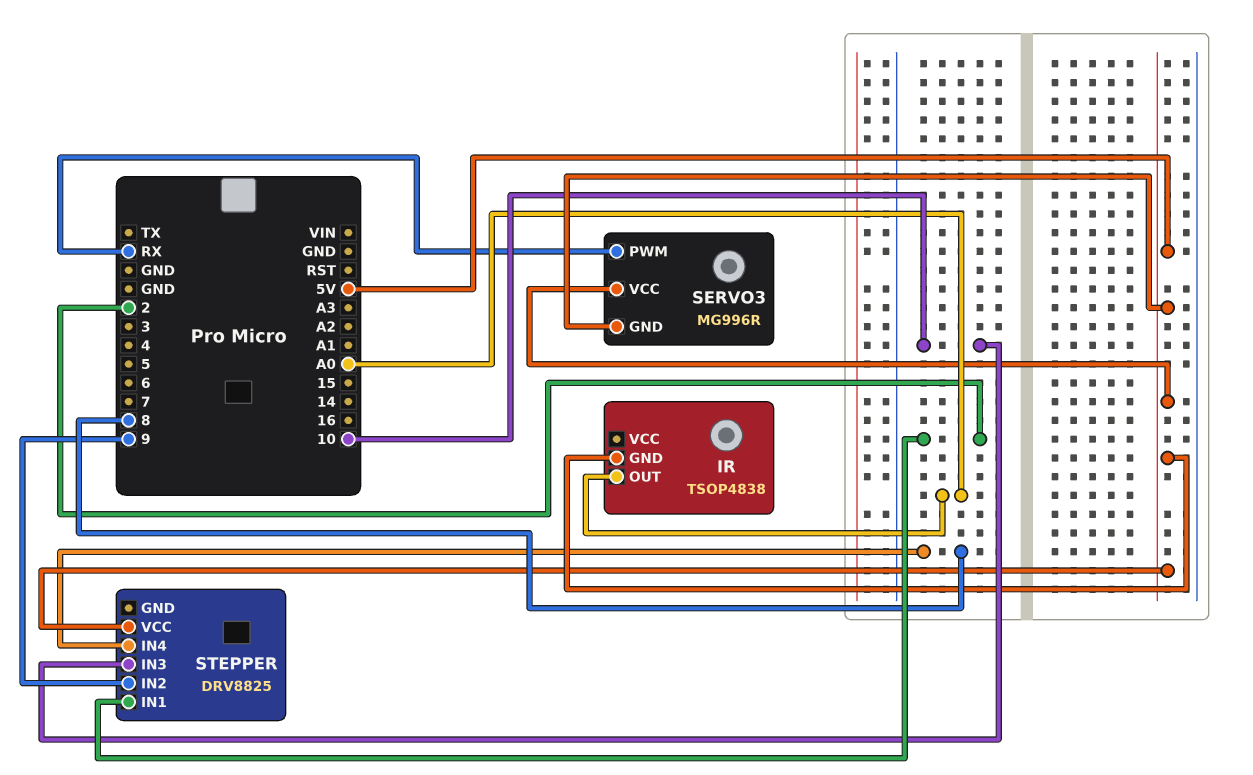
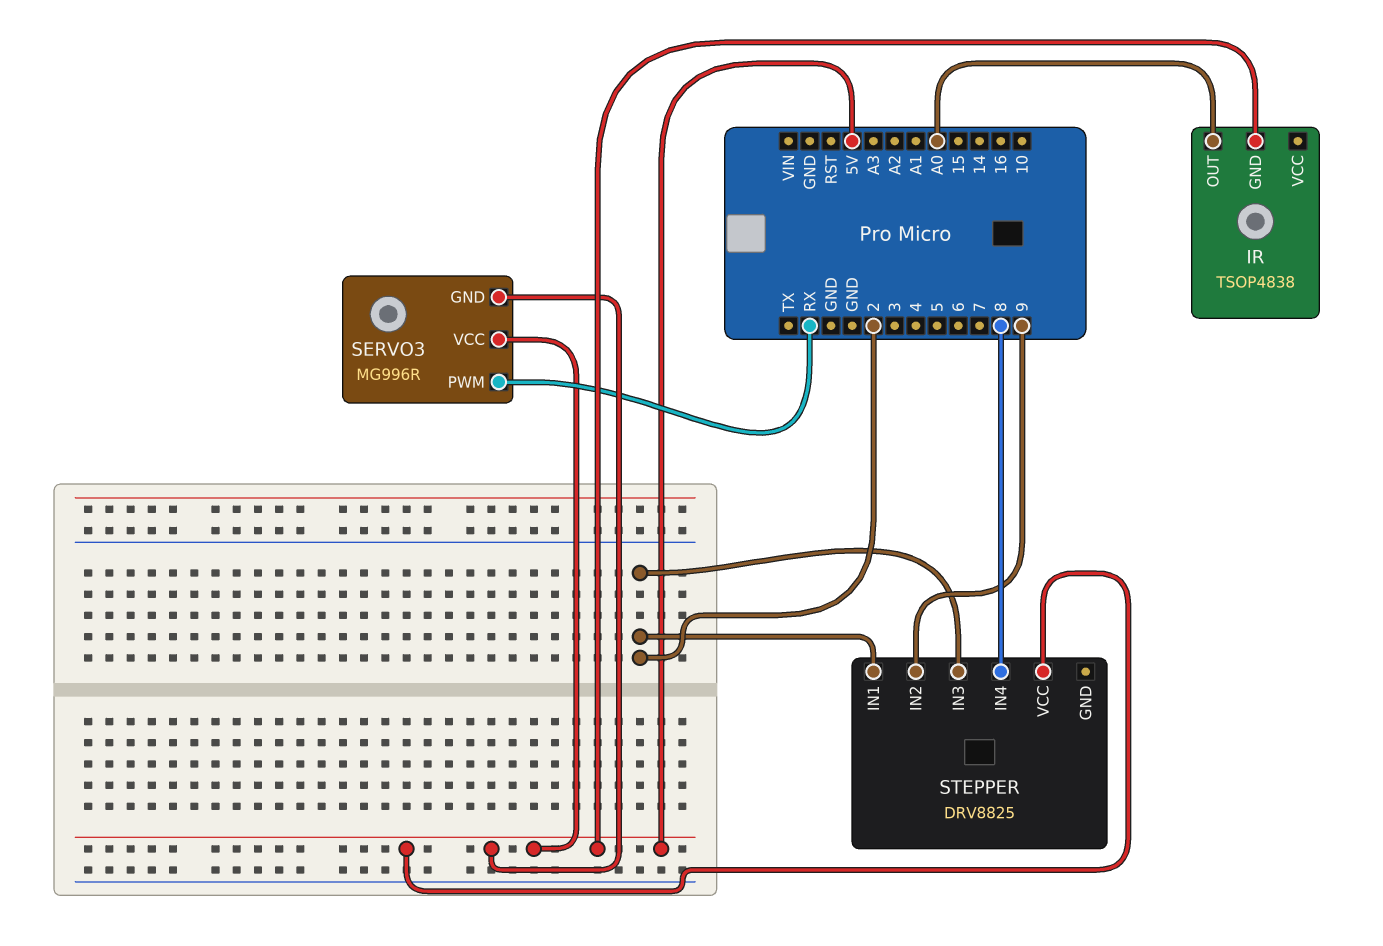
STEPPER pin IN3: 10 -> 2

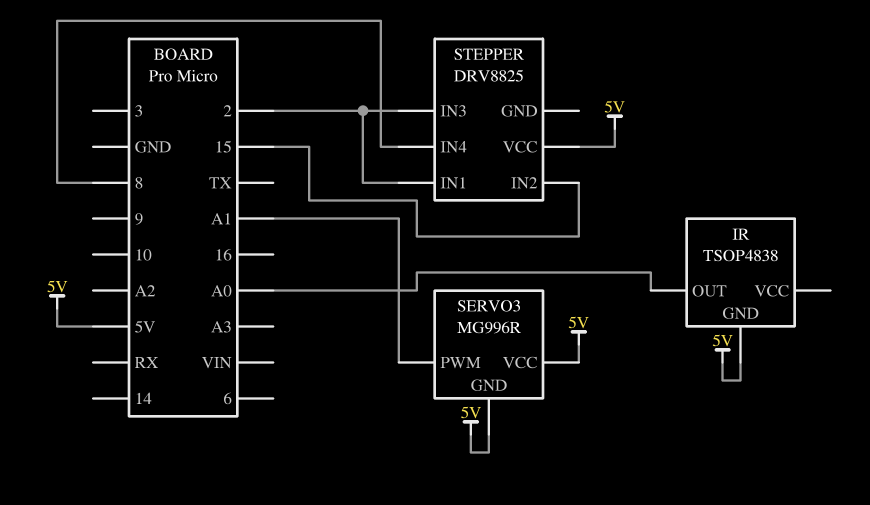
SERVO3 pin PWM: RX -> A1
STEPPER pin IN2: 9 -> 15

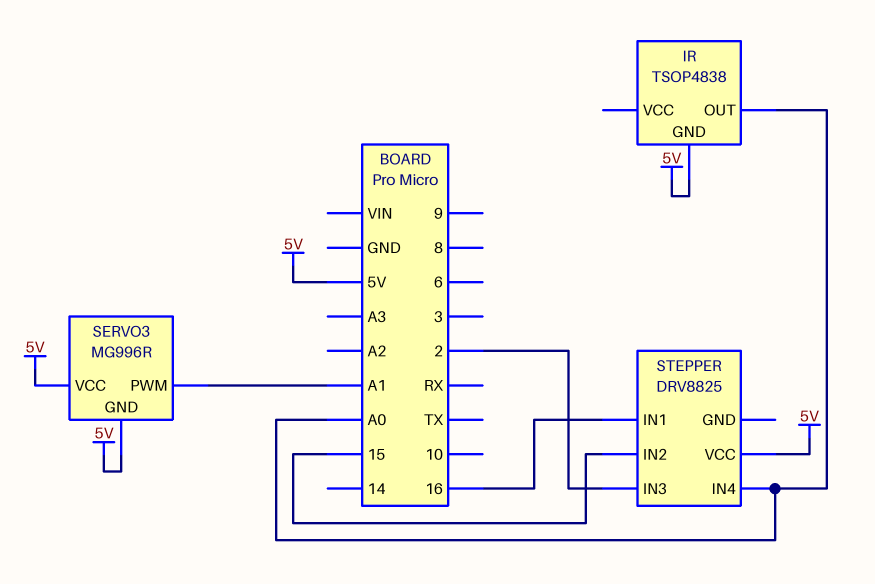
STEPPER pin IN1: 2 -> 16
STEPPER pin IN4: 8 -> A0

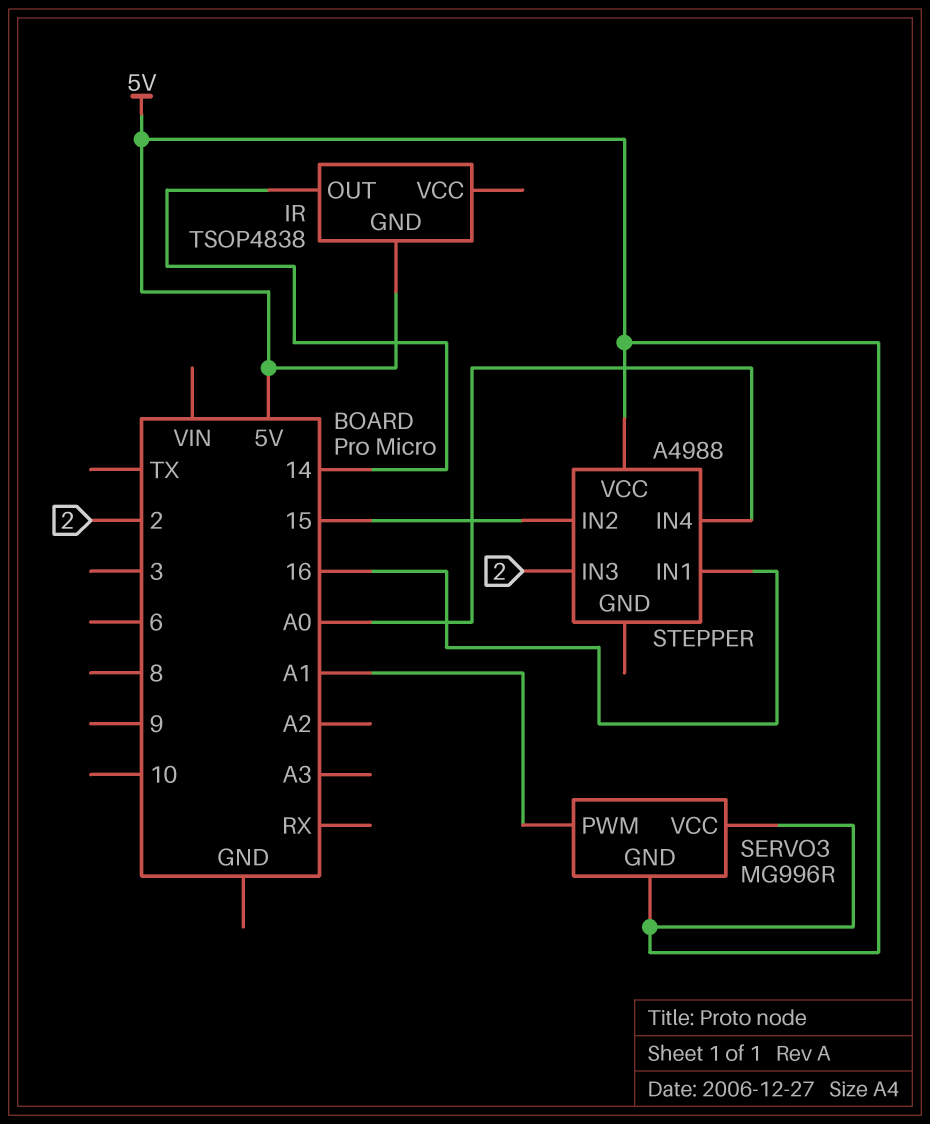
IR pin OUT: A0 -> 14
STEPPER: DRV8825 -> A4988

